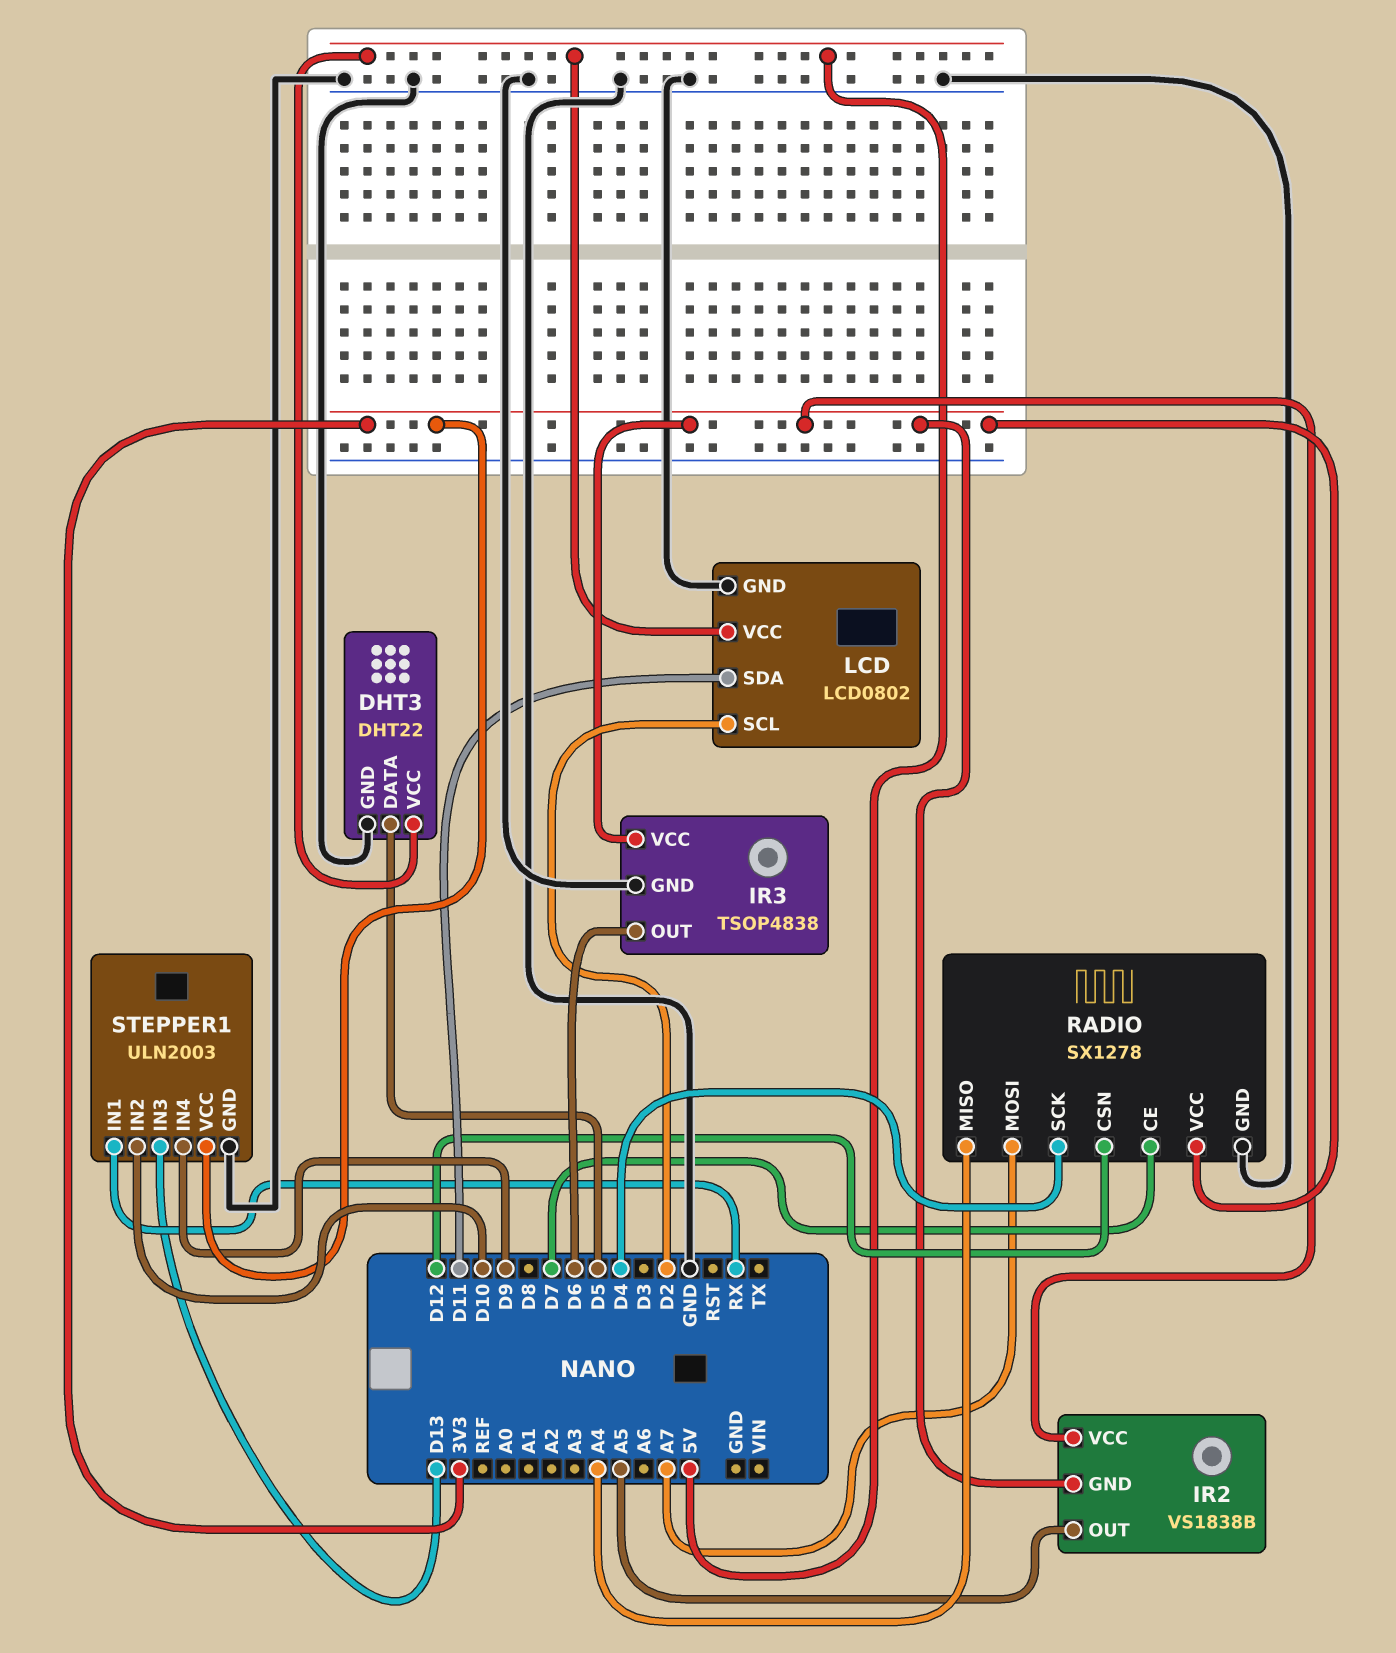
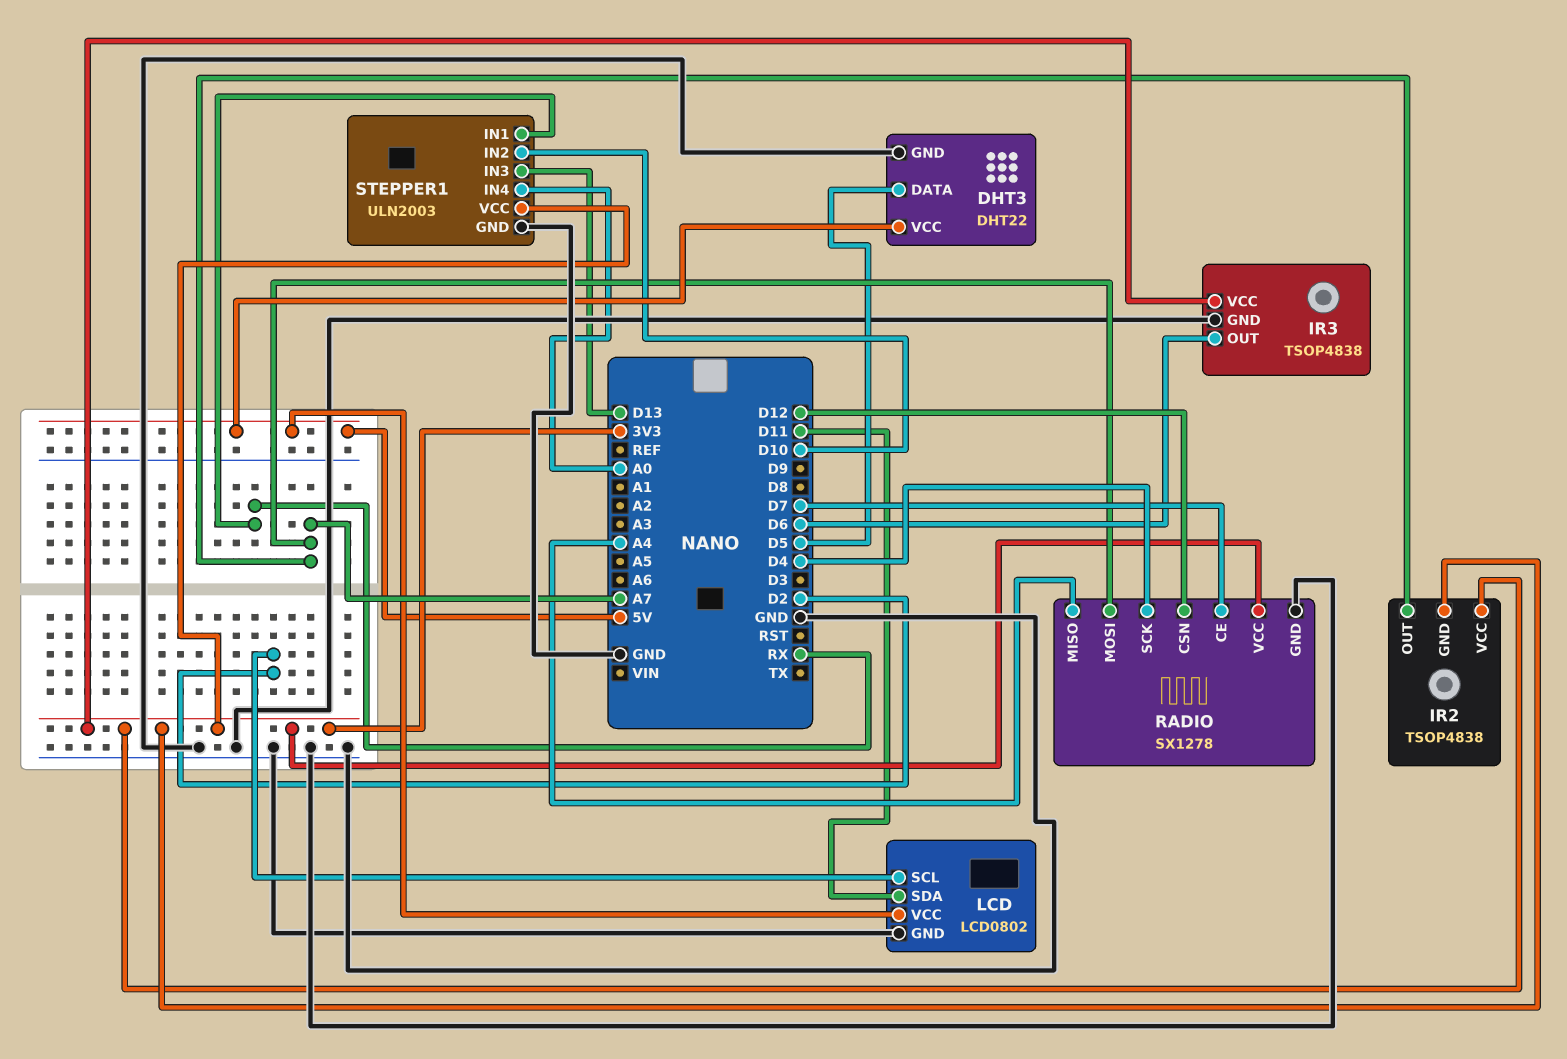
IR2: VS1838B -> TSOP4838
IR2 pin OUT: A5 -> A7
STEPPER1 pin IN4: D9 -> A0

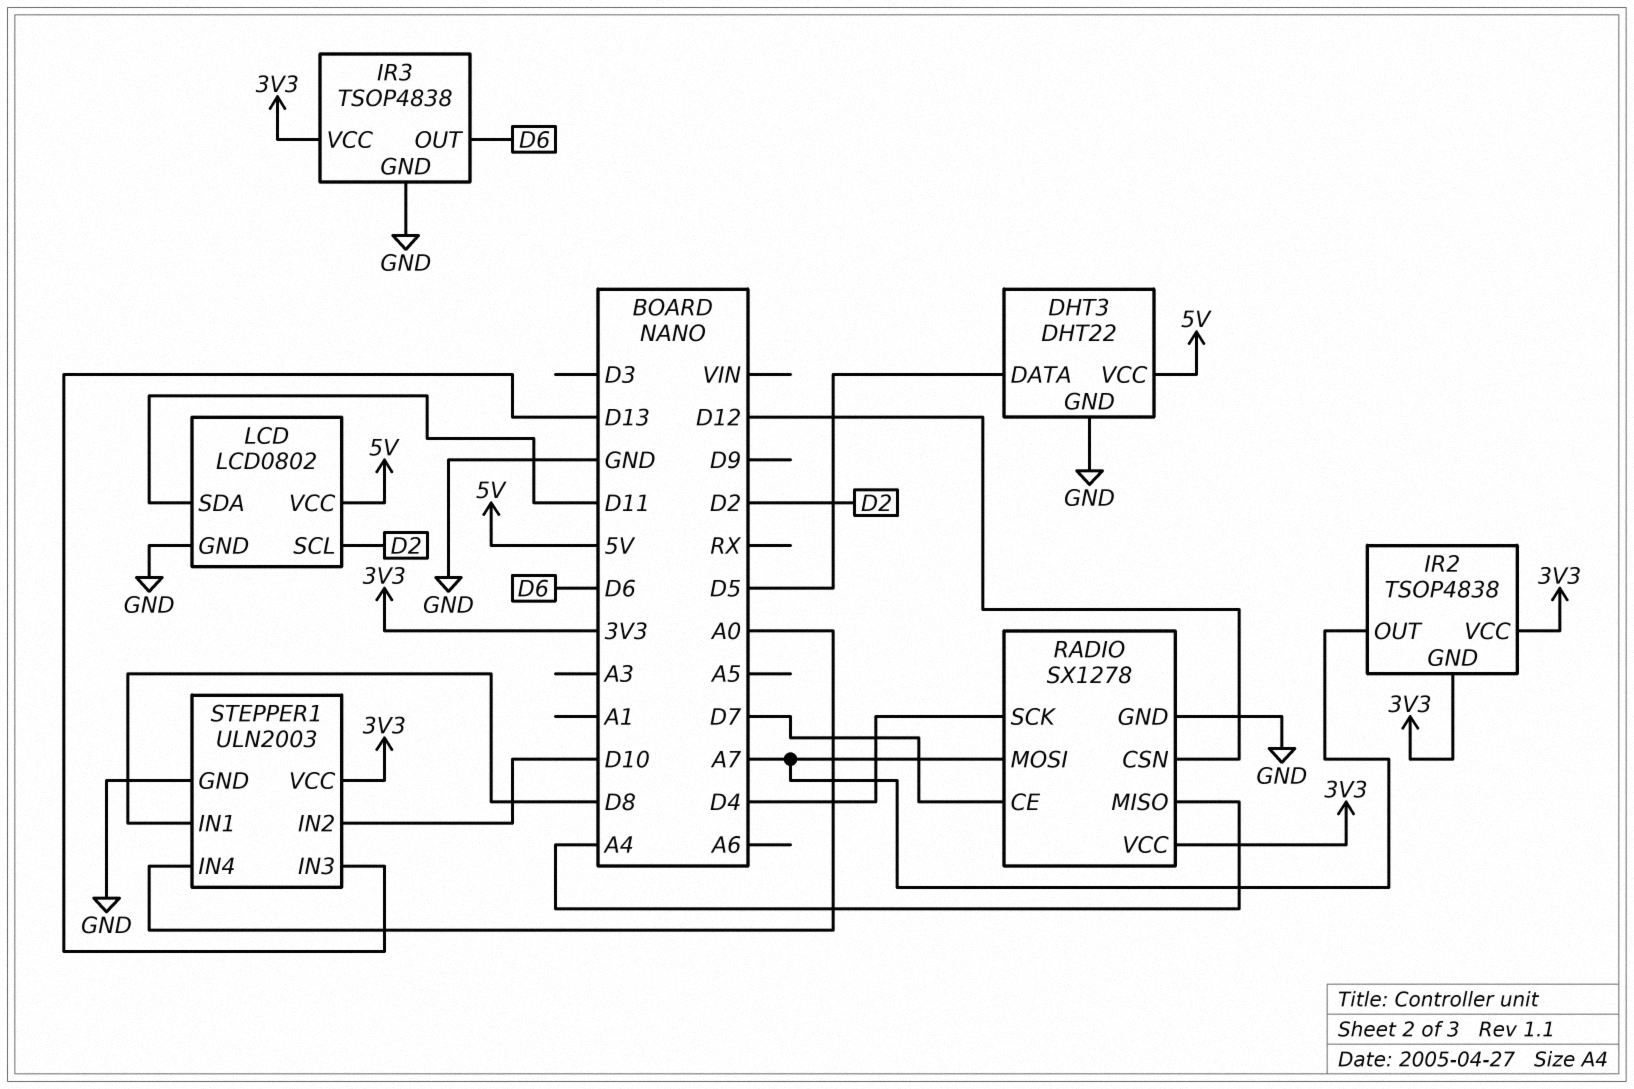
STEPPER1 pin IN1: RX -> D8

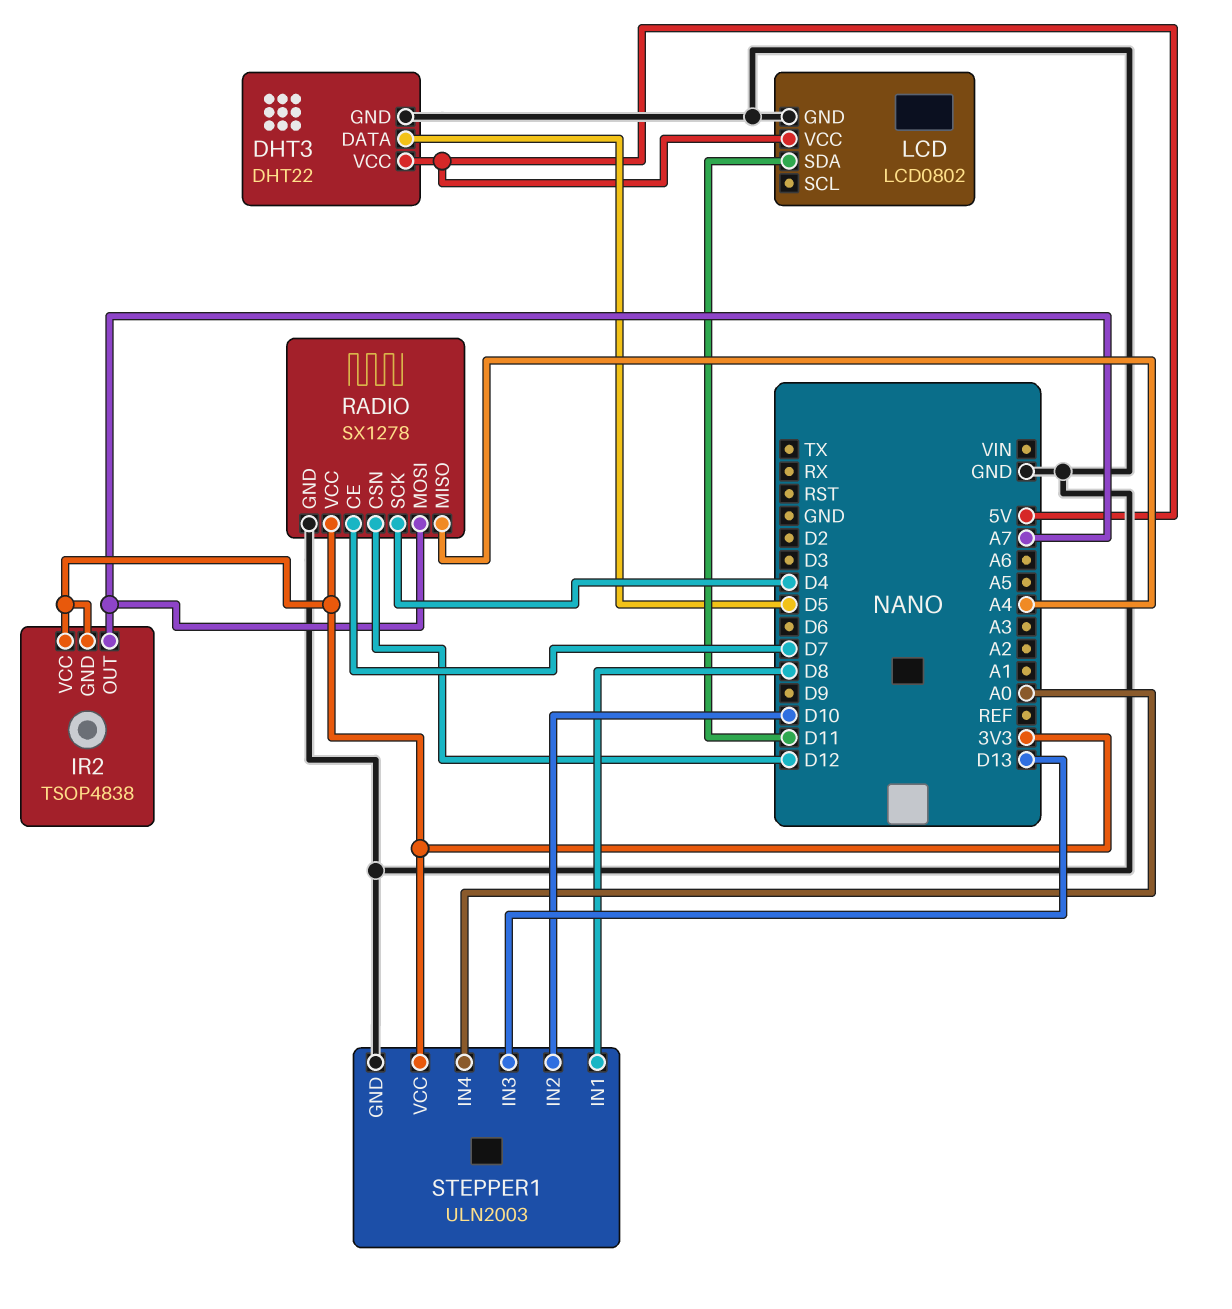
IR3: TSOP4838 -> none
IR3 pin GND: GND -> none
IR3 pin OUT: D6 -> none
IR3 pin VCC: 3V3 -> none
LCD pin SCL: D2 -> none

